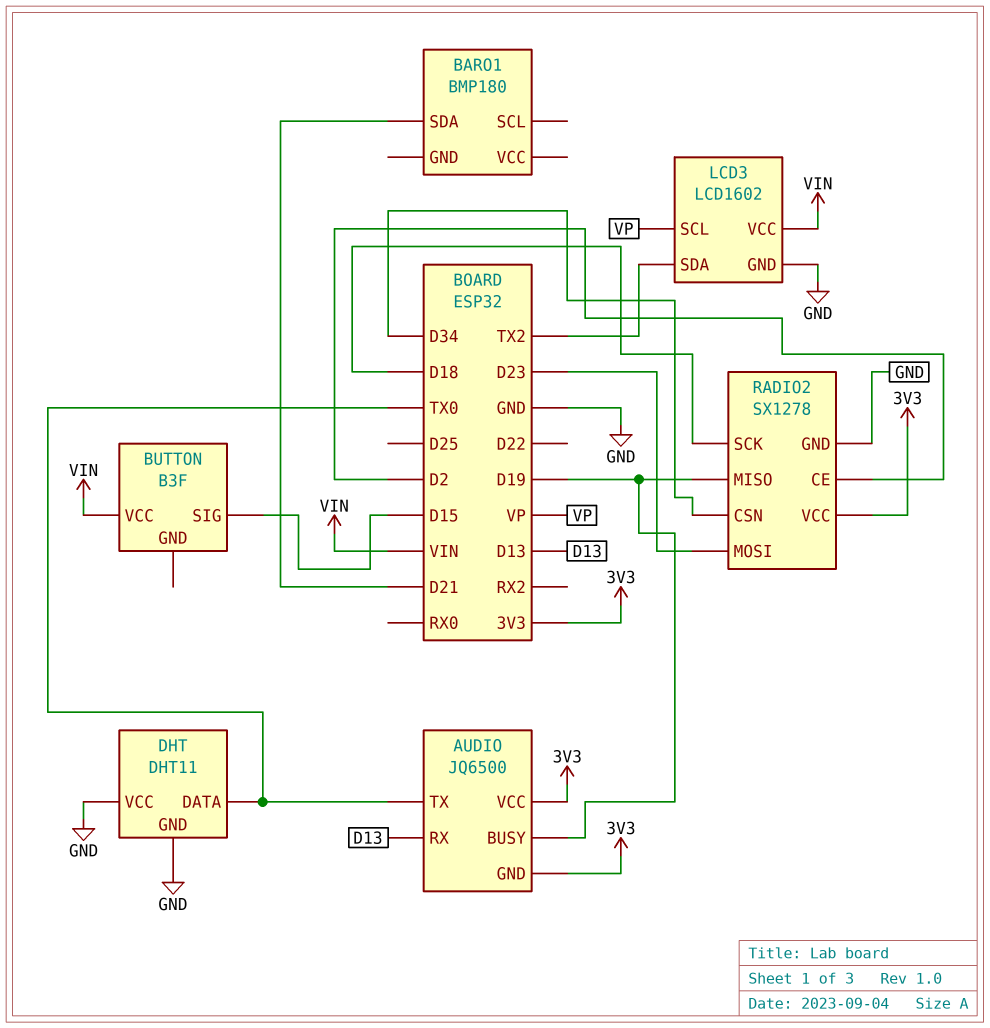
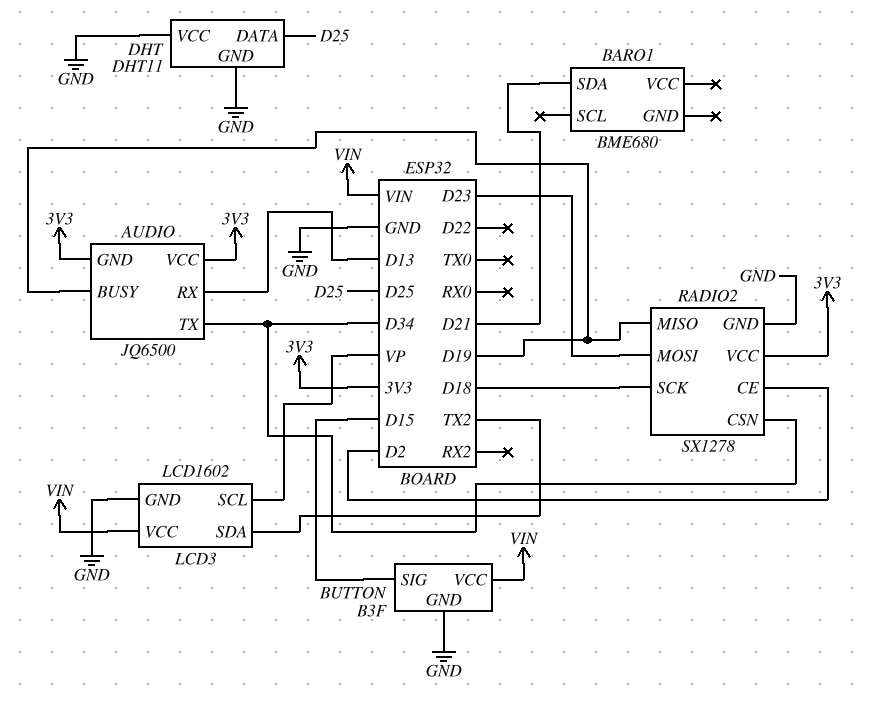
AUDIO pin TX: TX0 -> D34
BARO1: BMP180 -> BME680
BUTTON pin GND: none -> GND
DHT pin DATA: TX0 -> D25

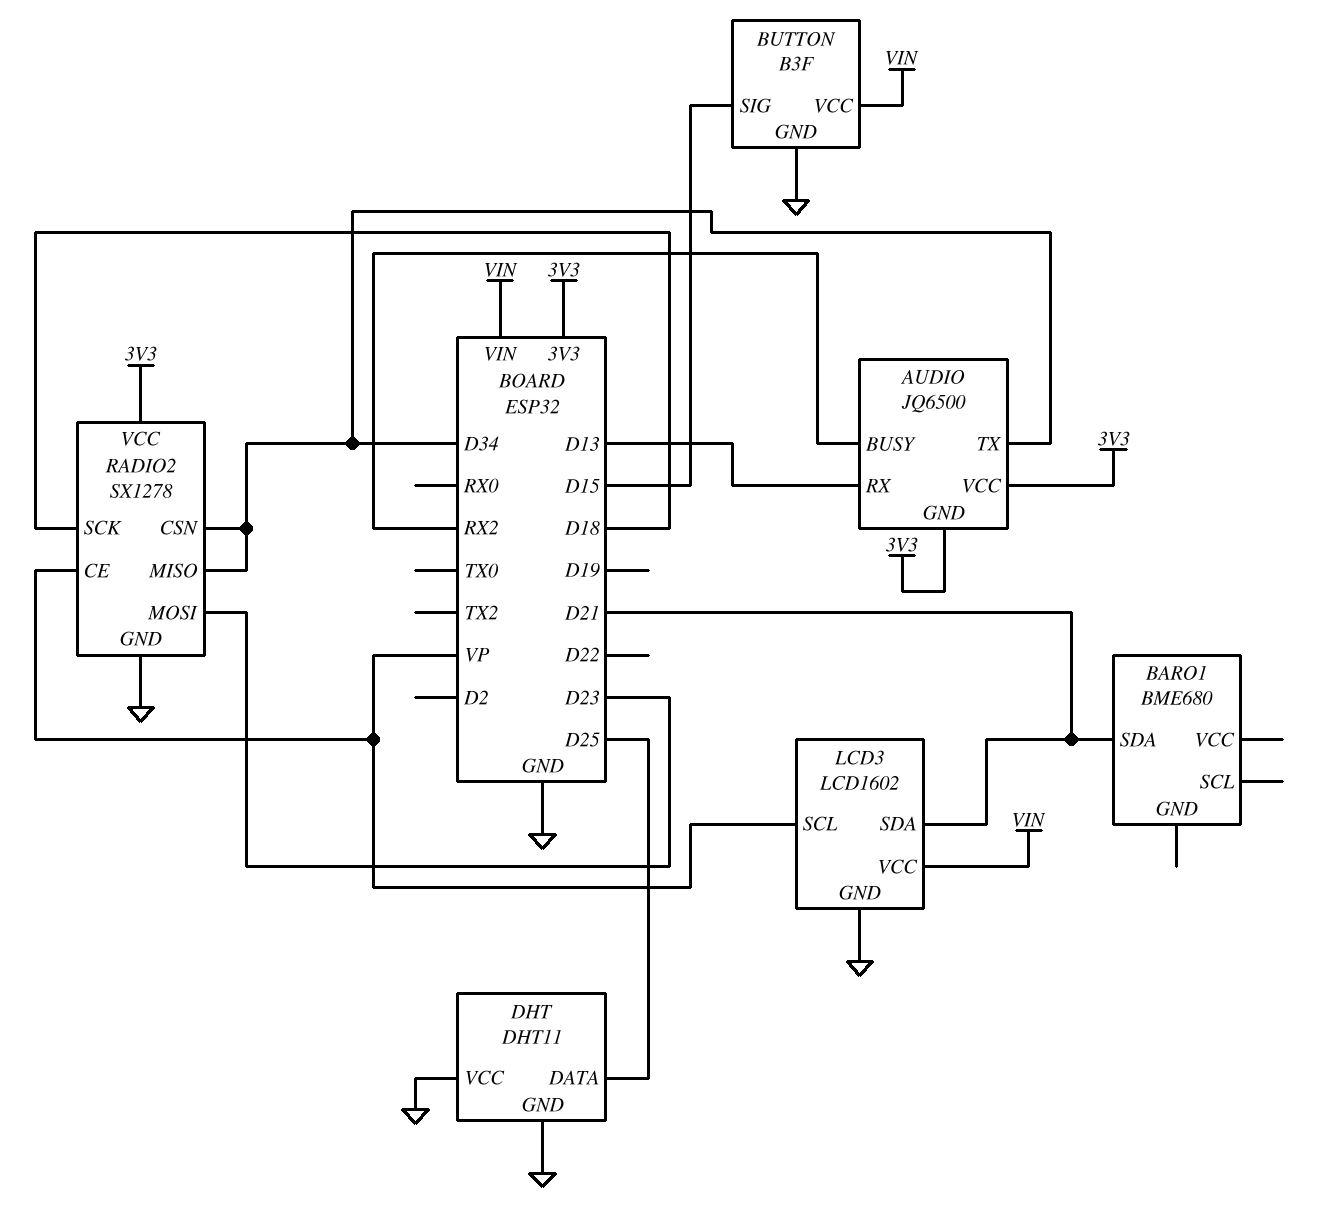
AUDIO pin BUSY: D19 -> RX2
LCD3 pin SDA: TX2 -> D21
RADIO2 pin CE: D2 -> VP
RADIO2 pin MISO: D19 -> D34

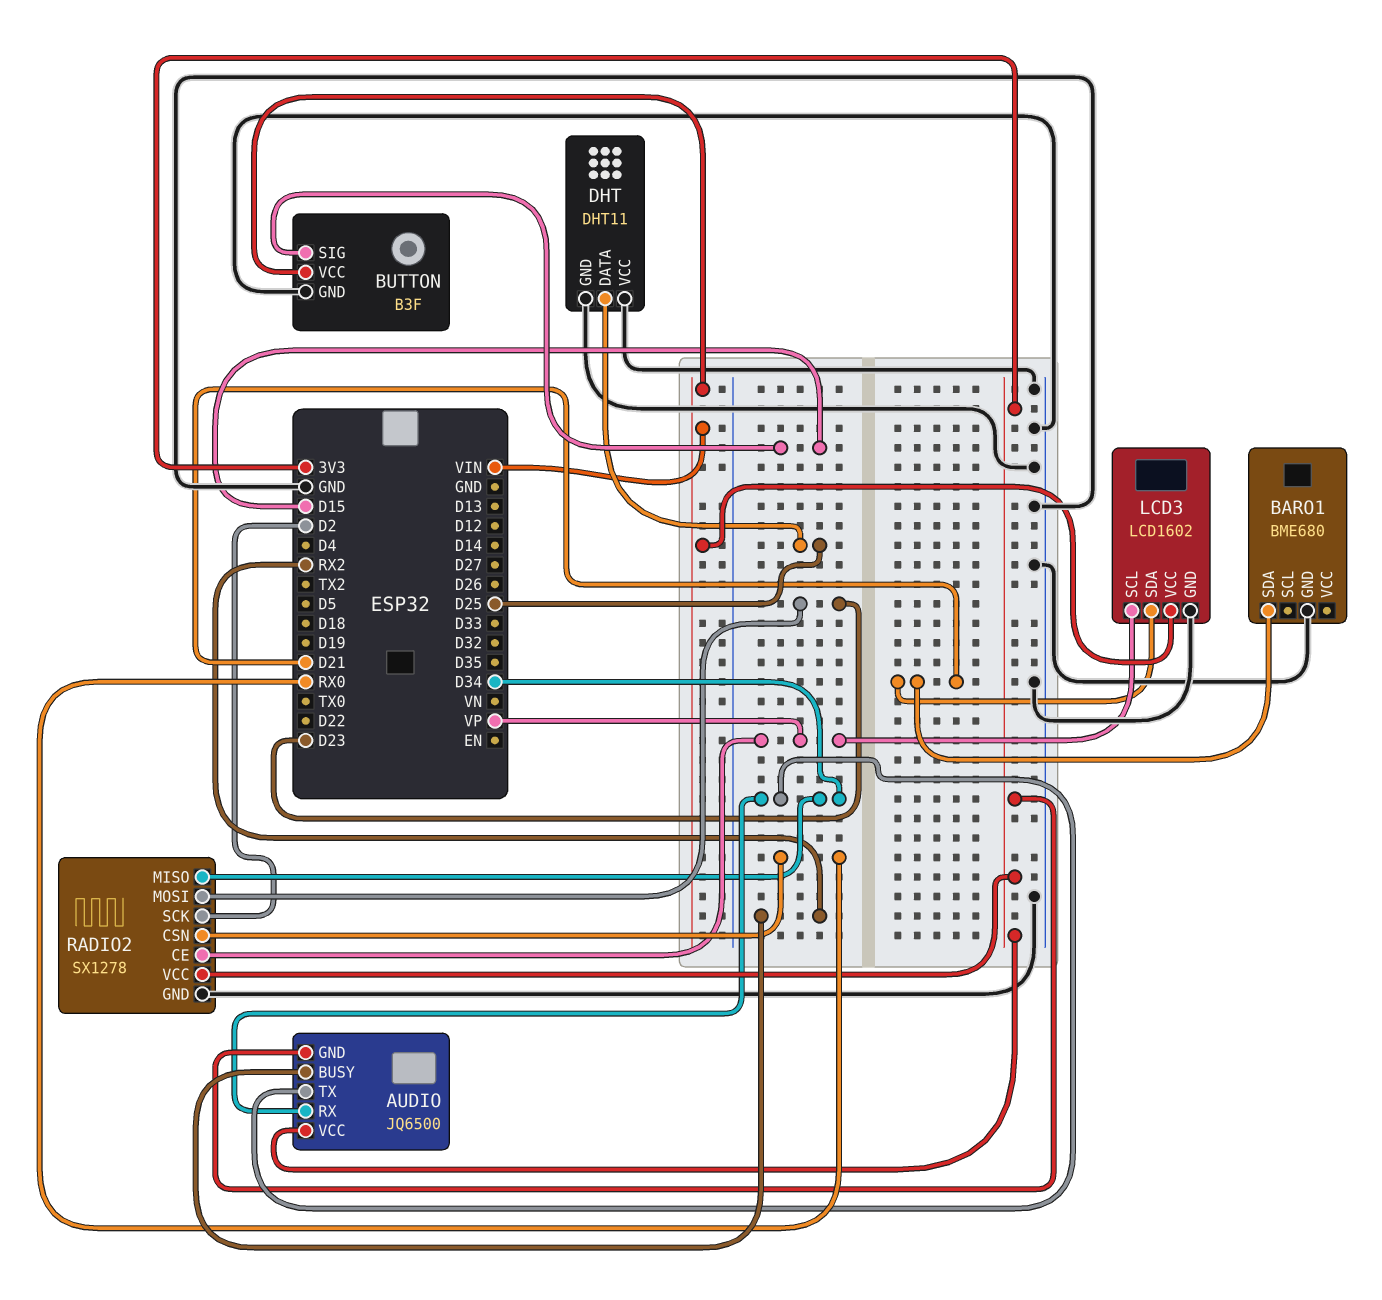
AUDIO pin RX: D13 -> D34
BARO1 pin GND: none -> GND
RADIO2 pin CSN: D34 -> RX0
RADIO2 pin SCK: D18 -> D2

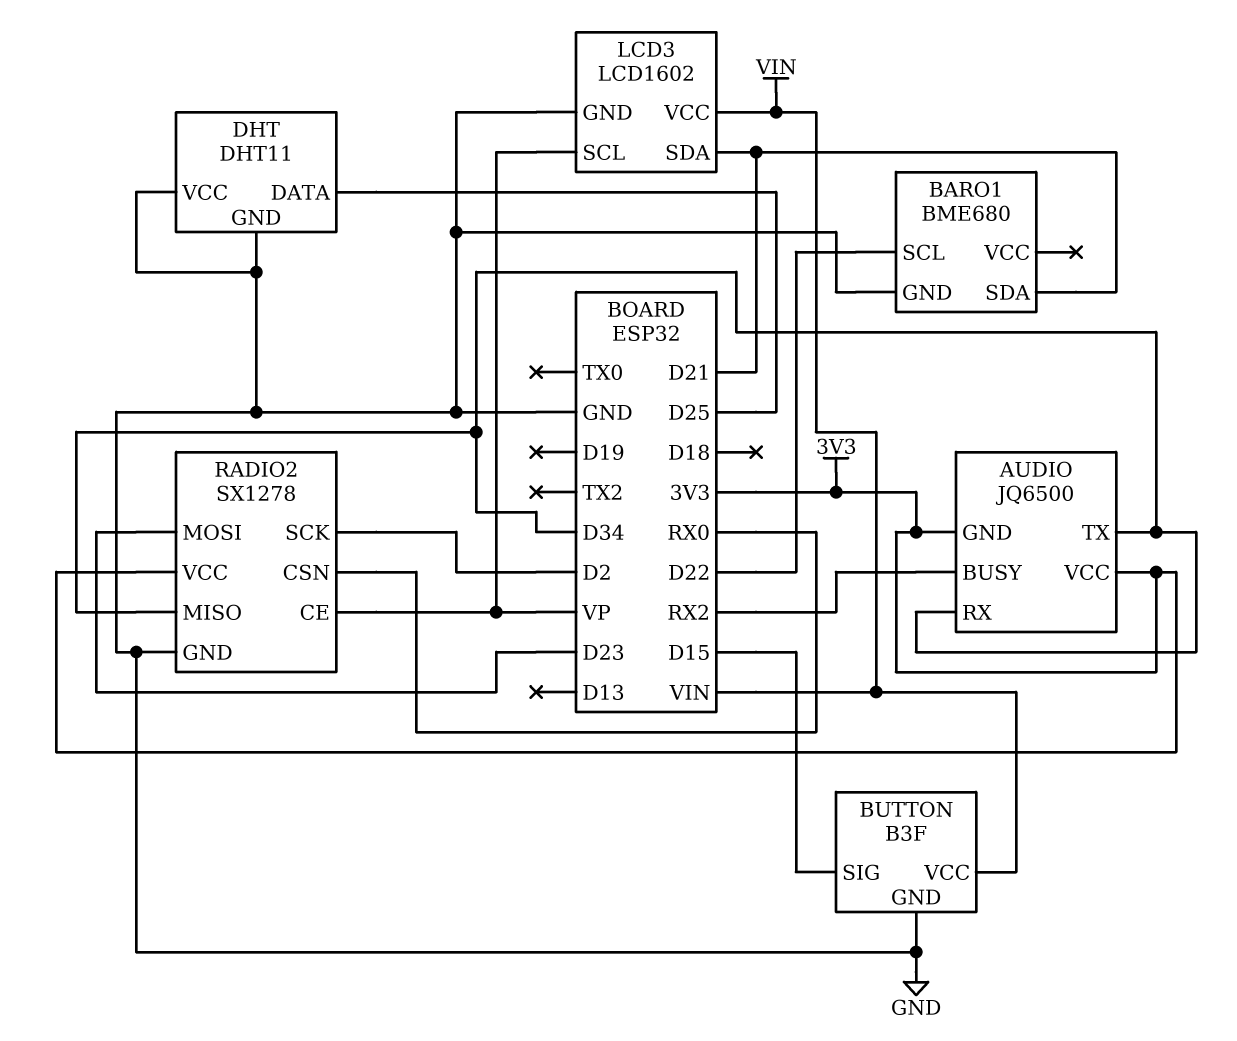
BARO1 pin SCL: none -> D22

